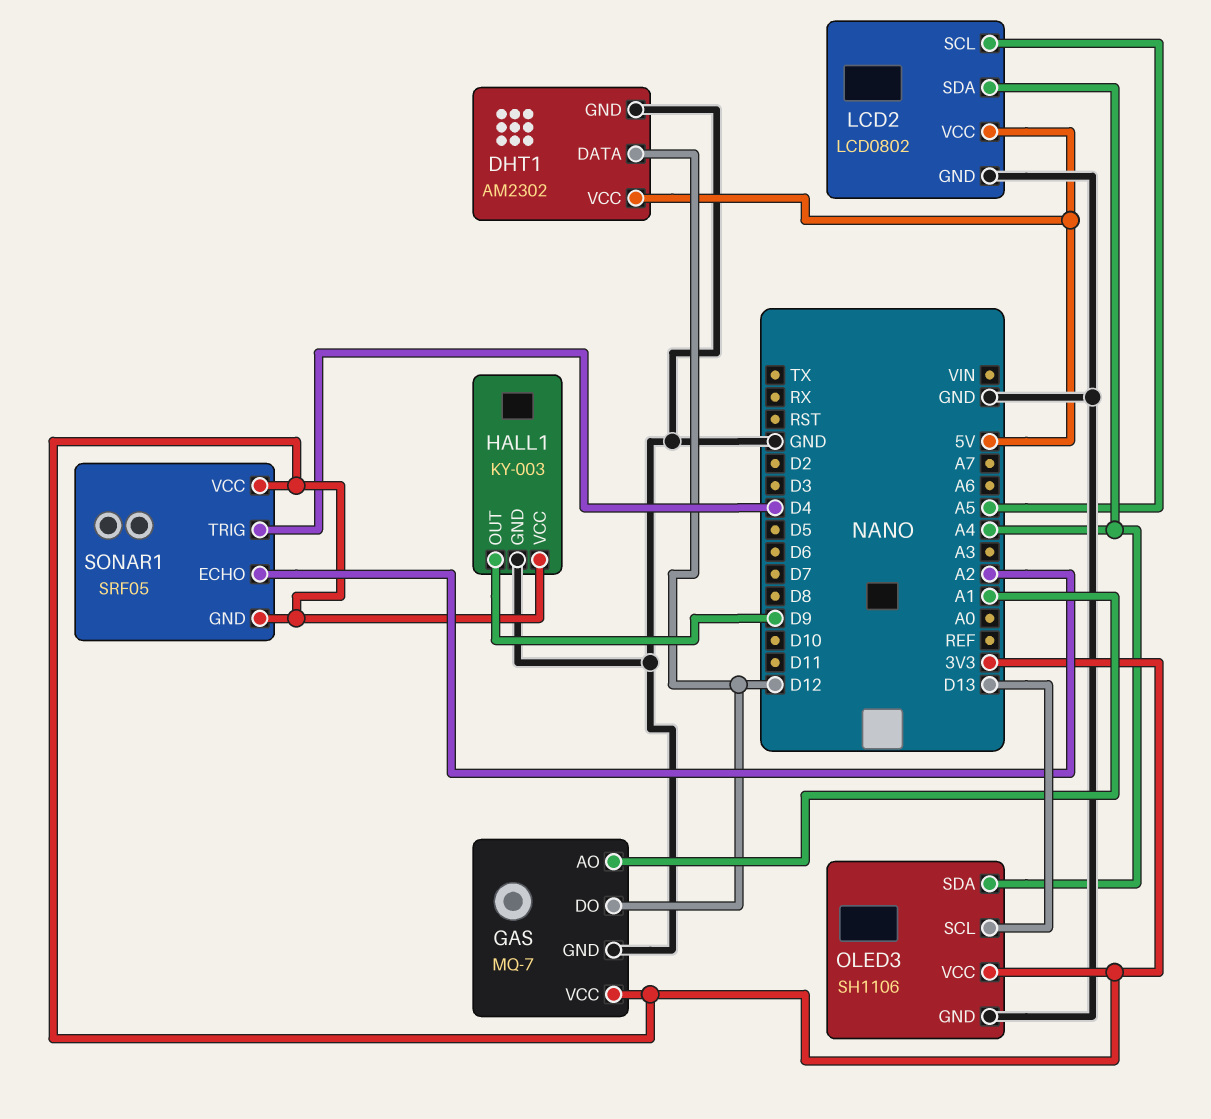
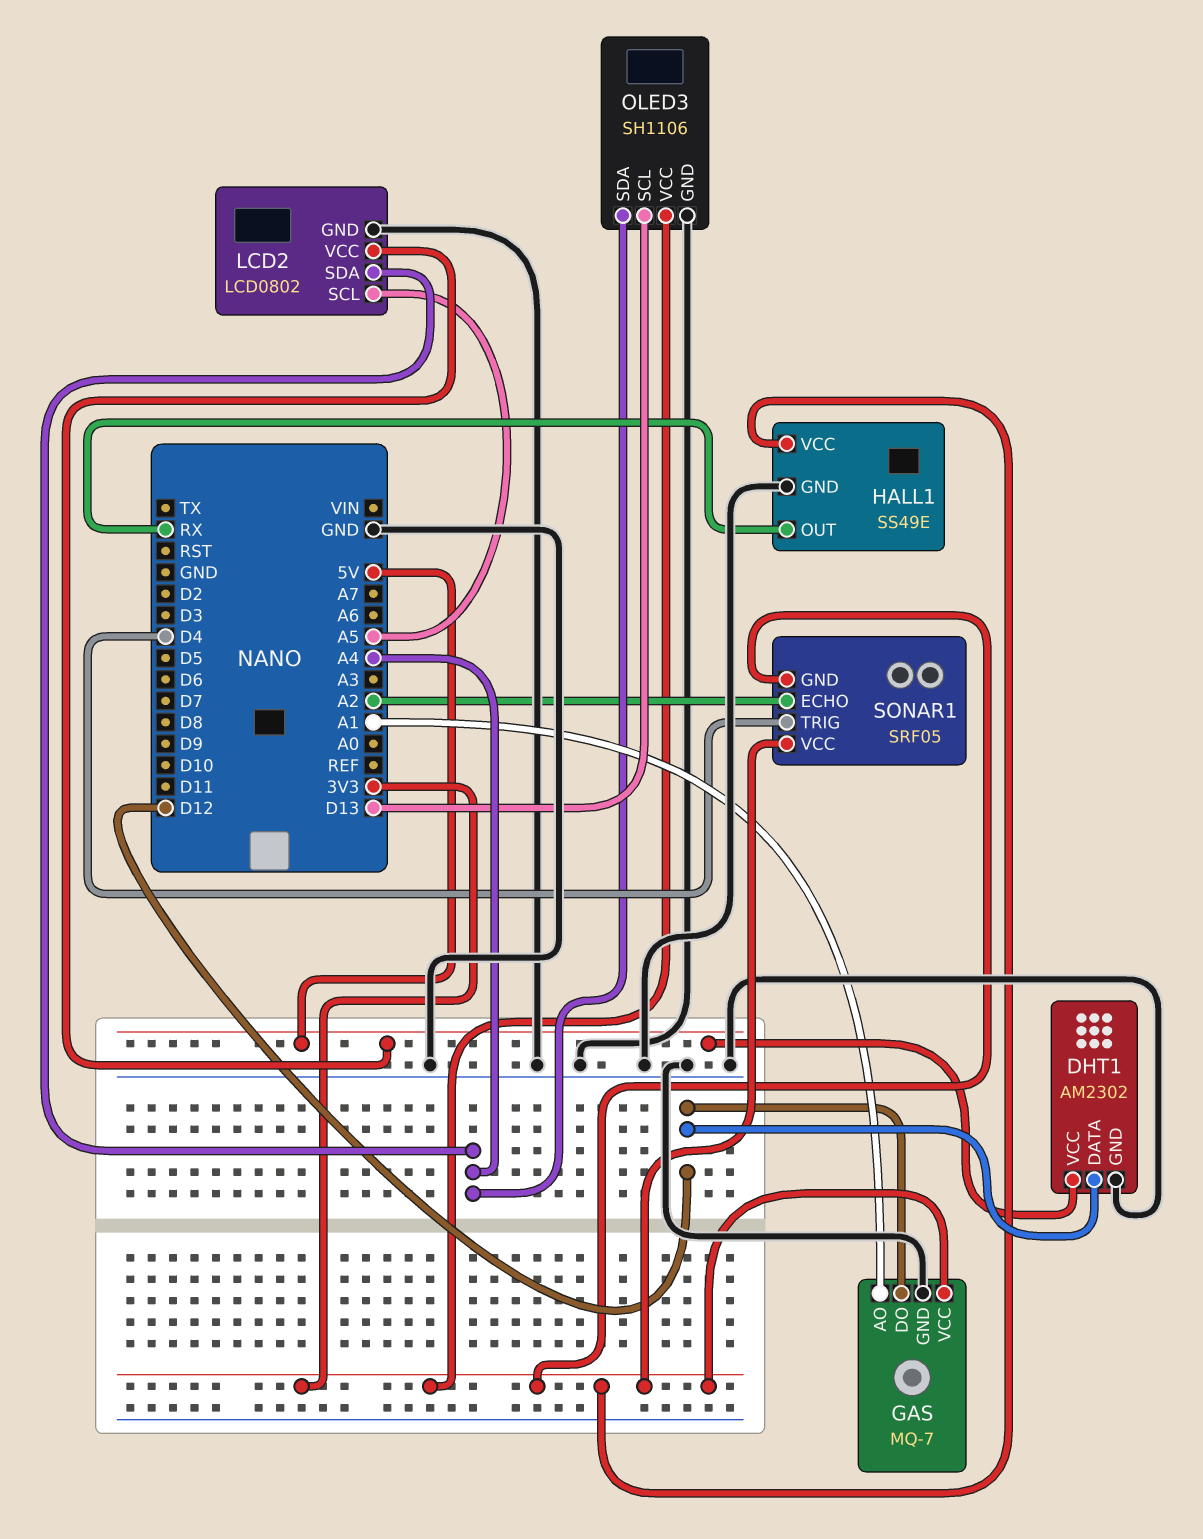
HALL1: KY-003 -> SS49E
HALL1 pin OUT: D9 -> RX

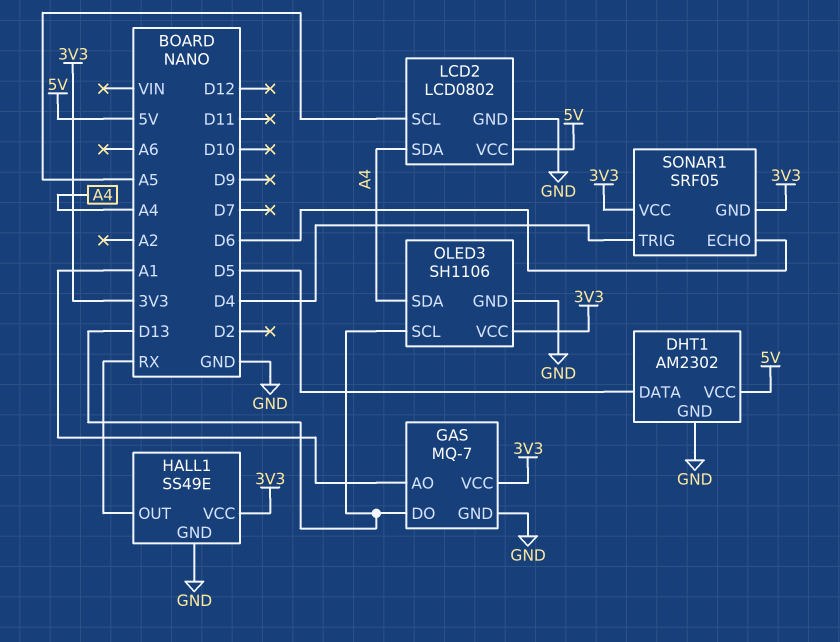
DHT1 pin DATA: D12 -> D5
GAS pin DO: D12 -> D13
SONAR1 pin ECHO: A2 -> D6

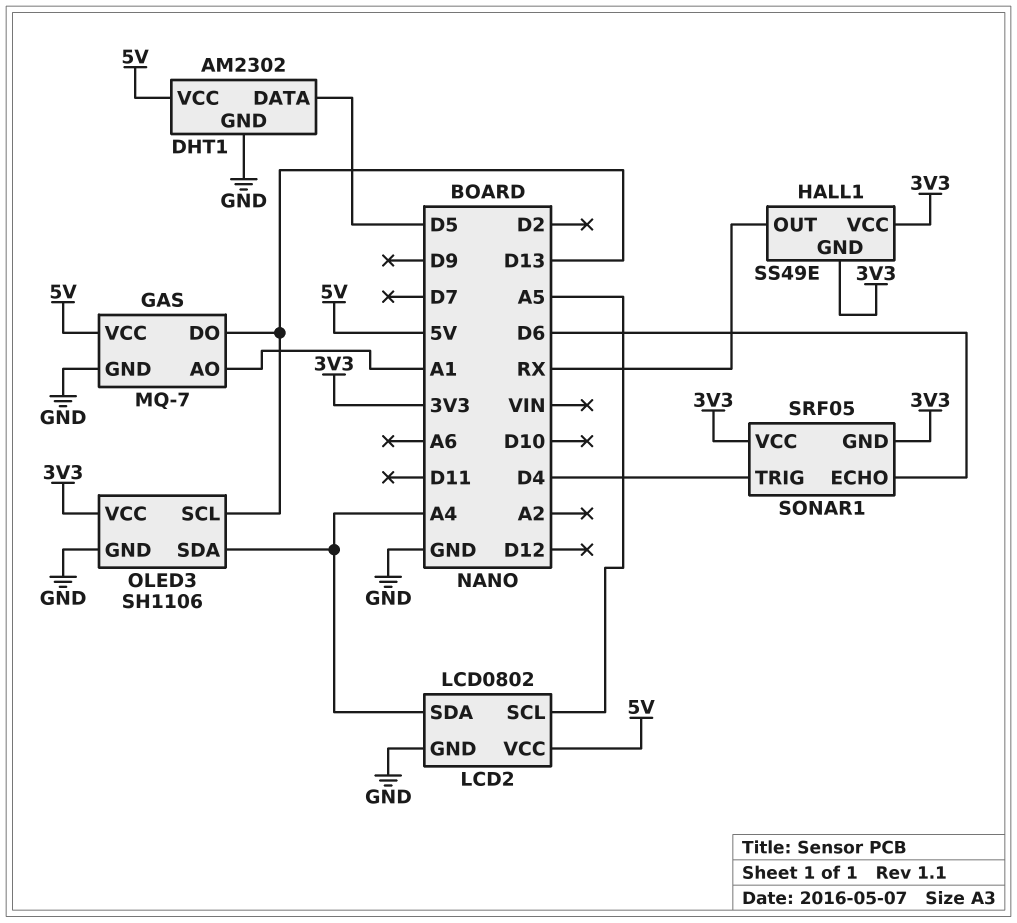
GAS pin VCC: 3V3 -> 5V
HALL1 pin GND: GND -> 3V3

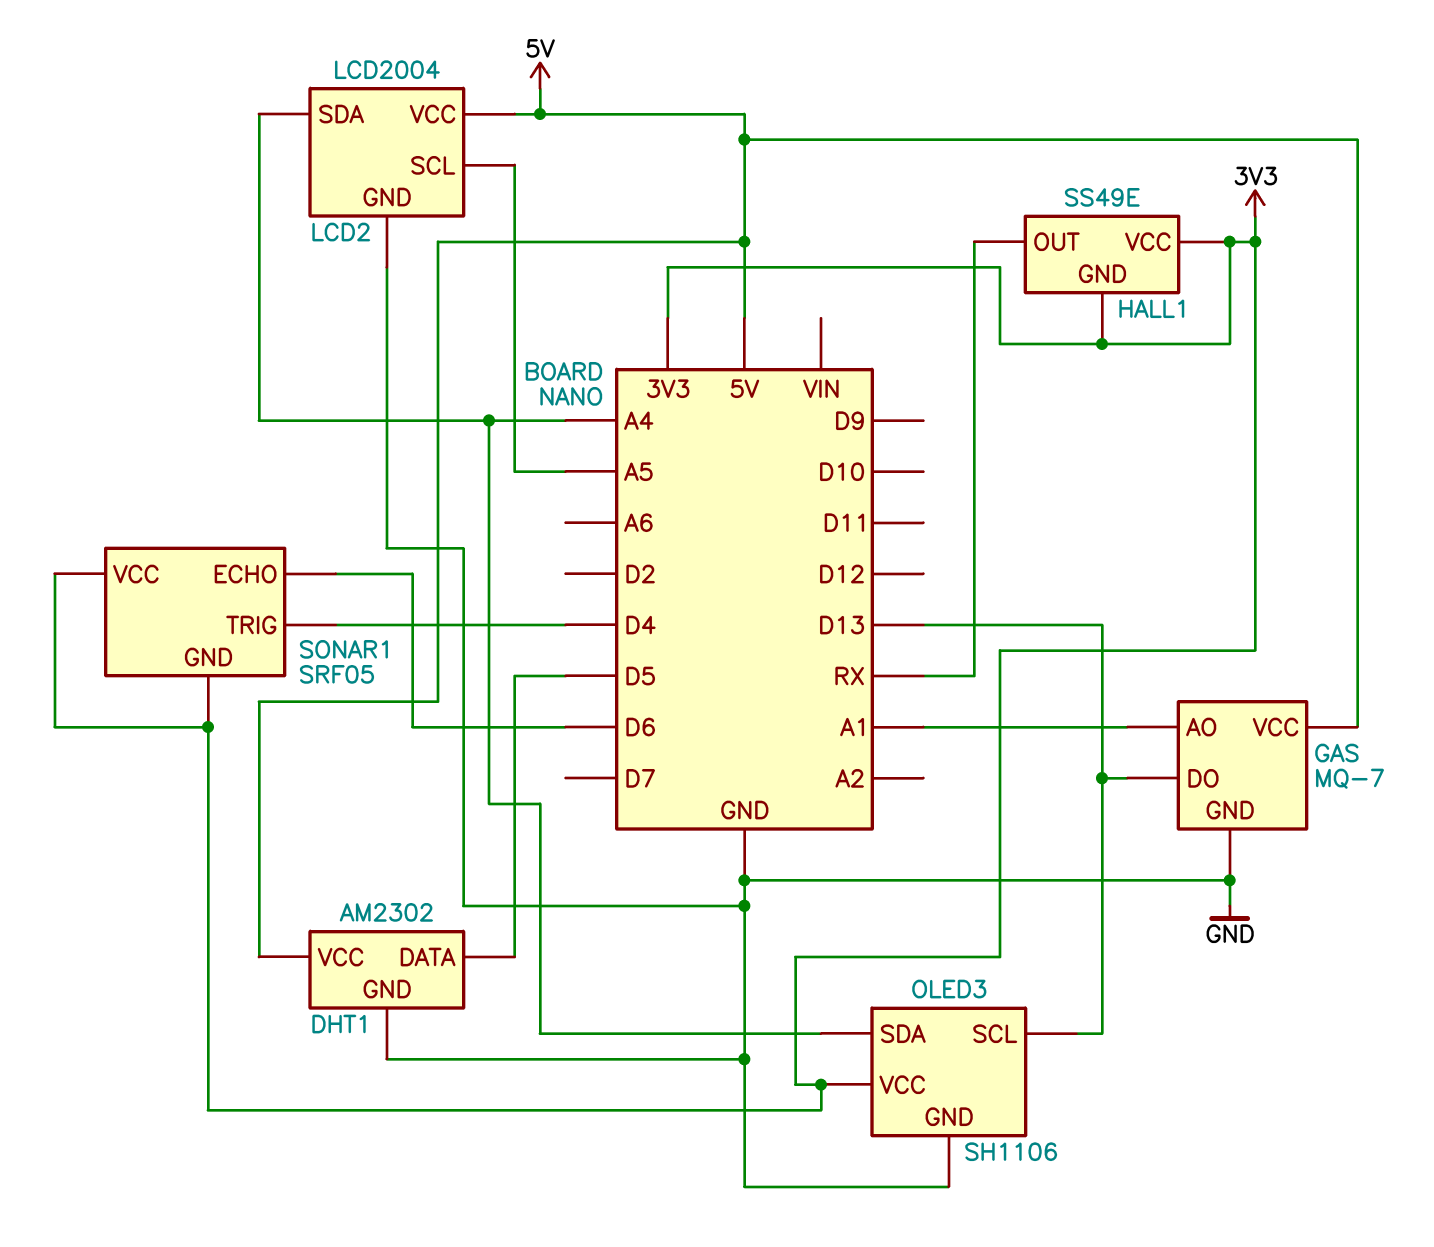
LCD2: LCD0802 -> LCD2004

